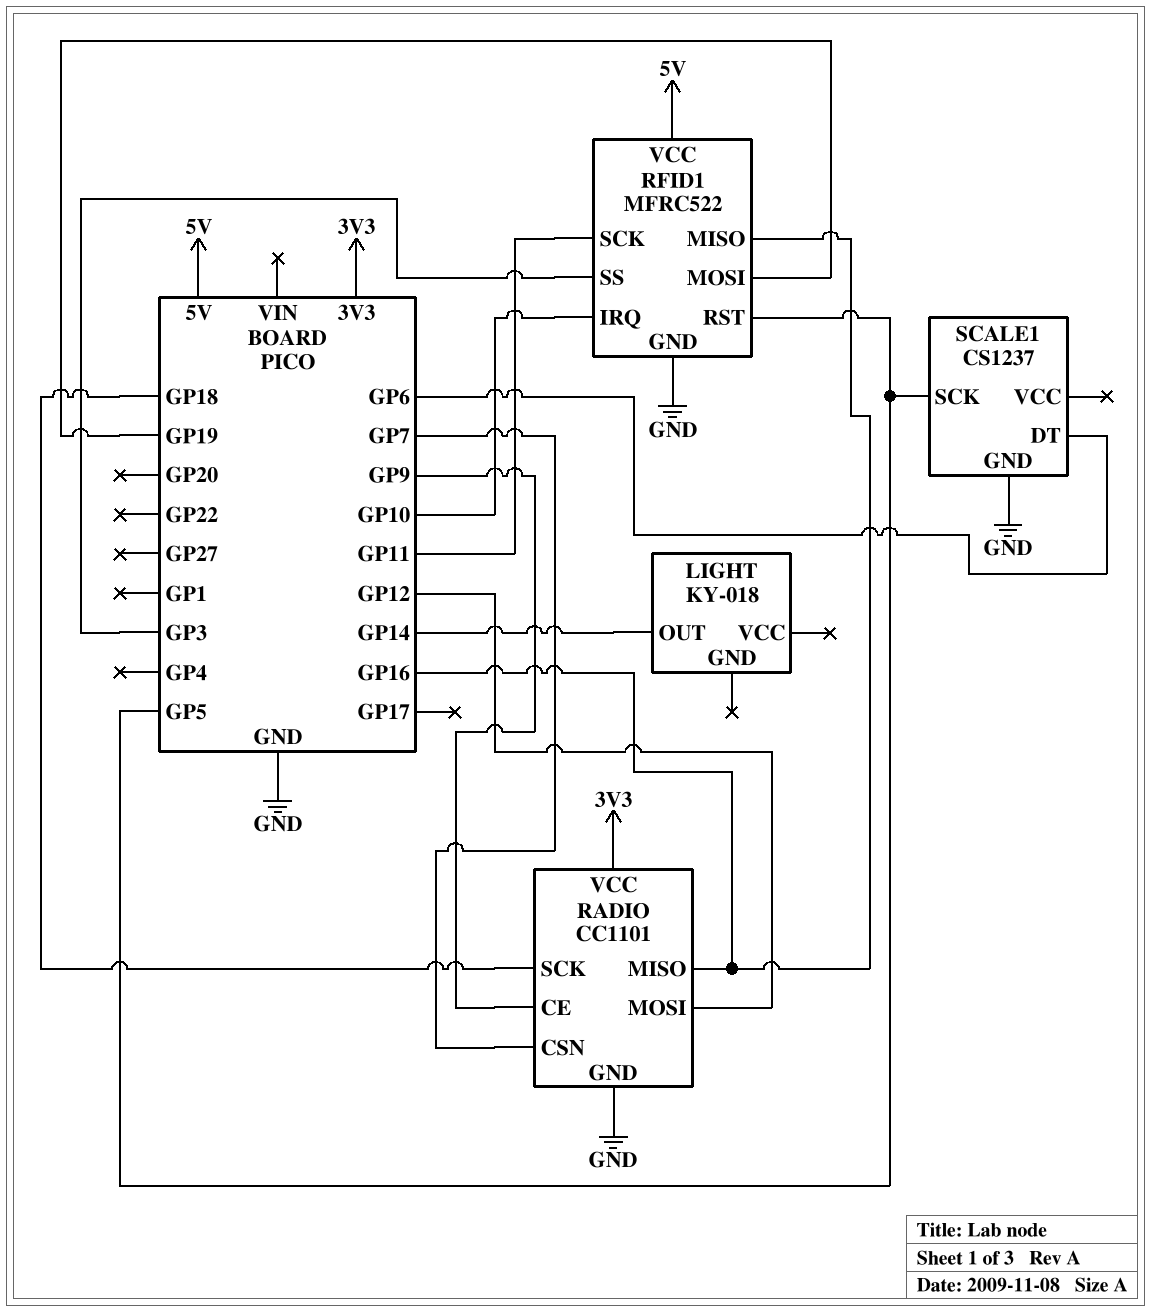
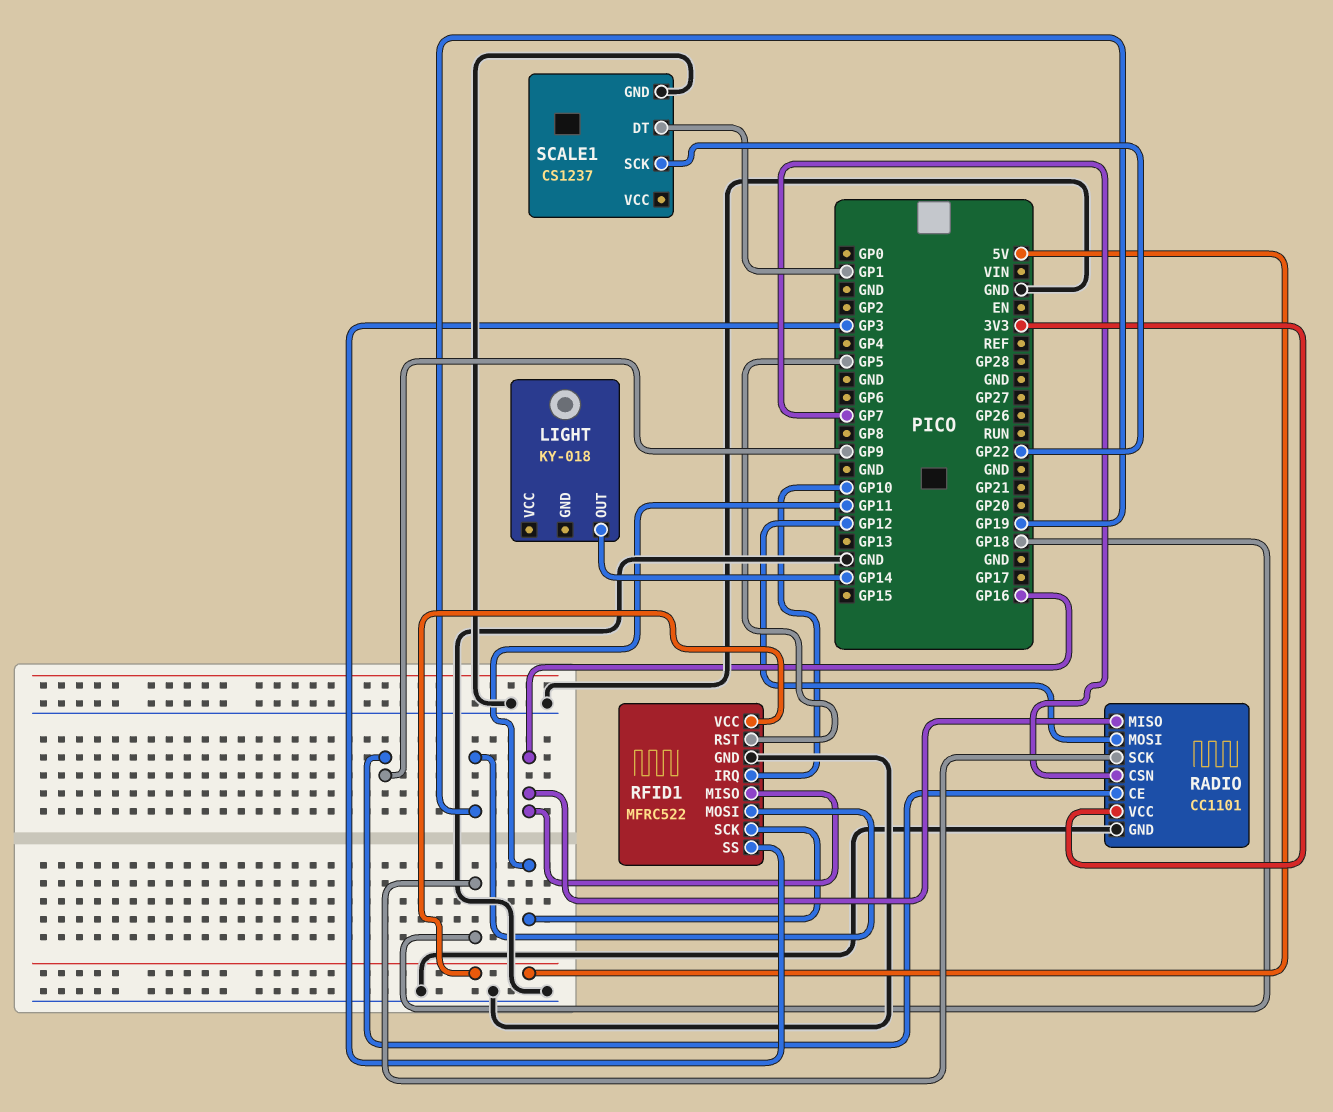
SCALE1 pin DT: GP6 -> GP1
SCALE1 pin SCK: GP5 -> GP22

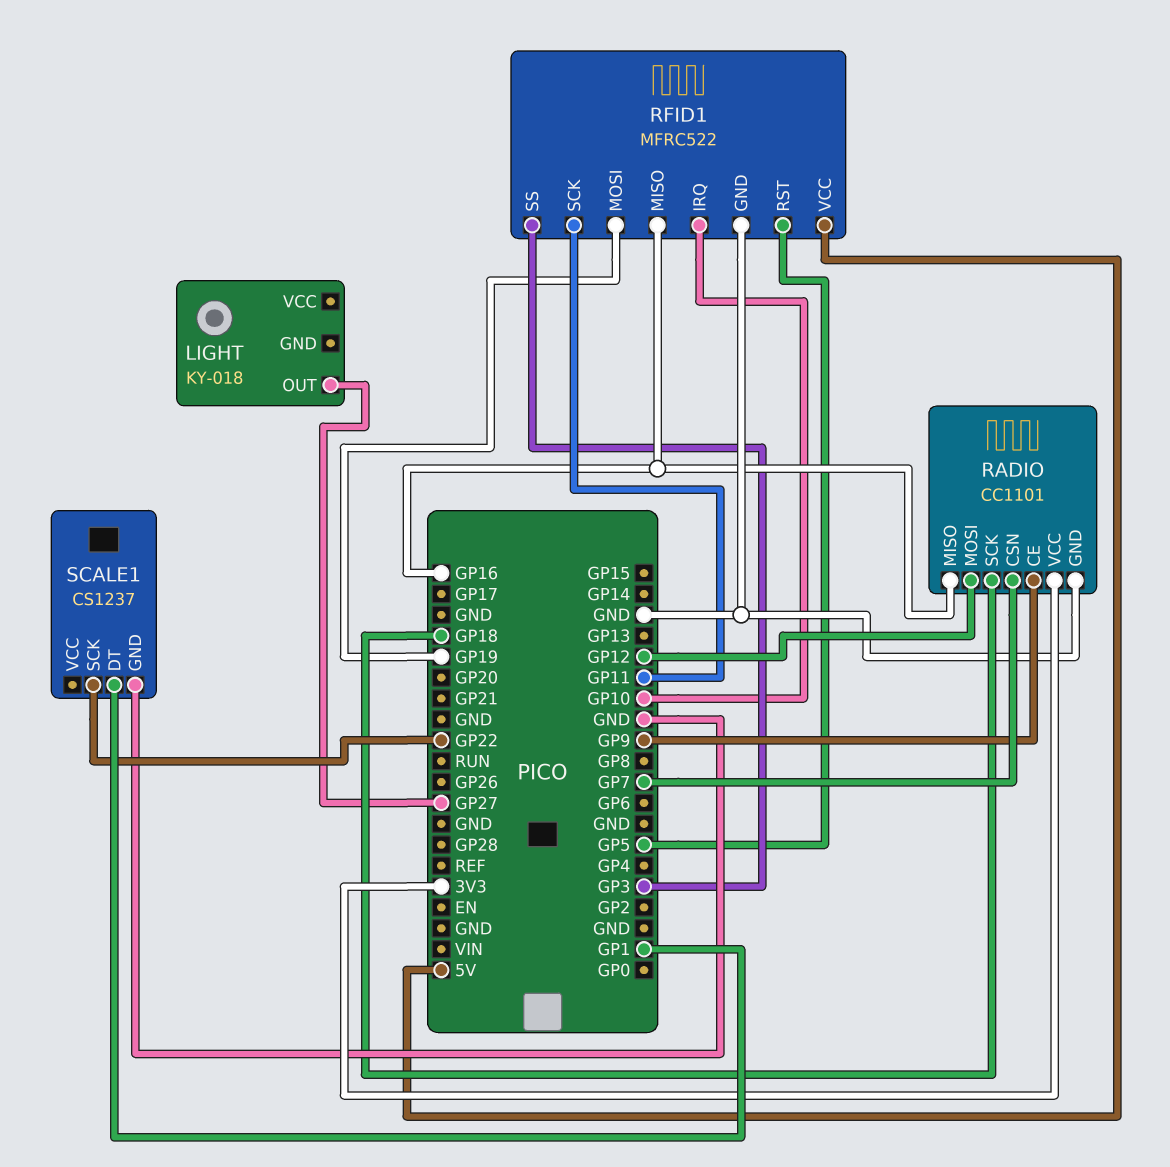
LIGHT pin OUT: GP14 -> GP27

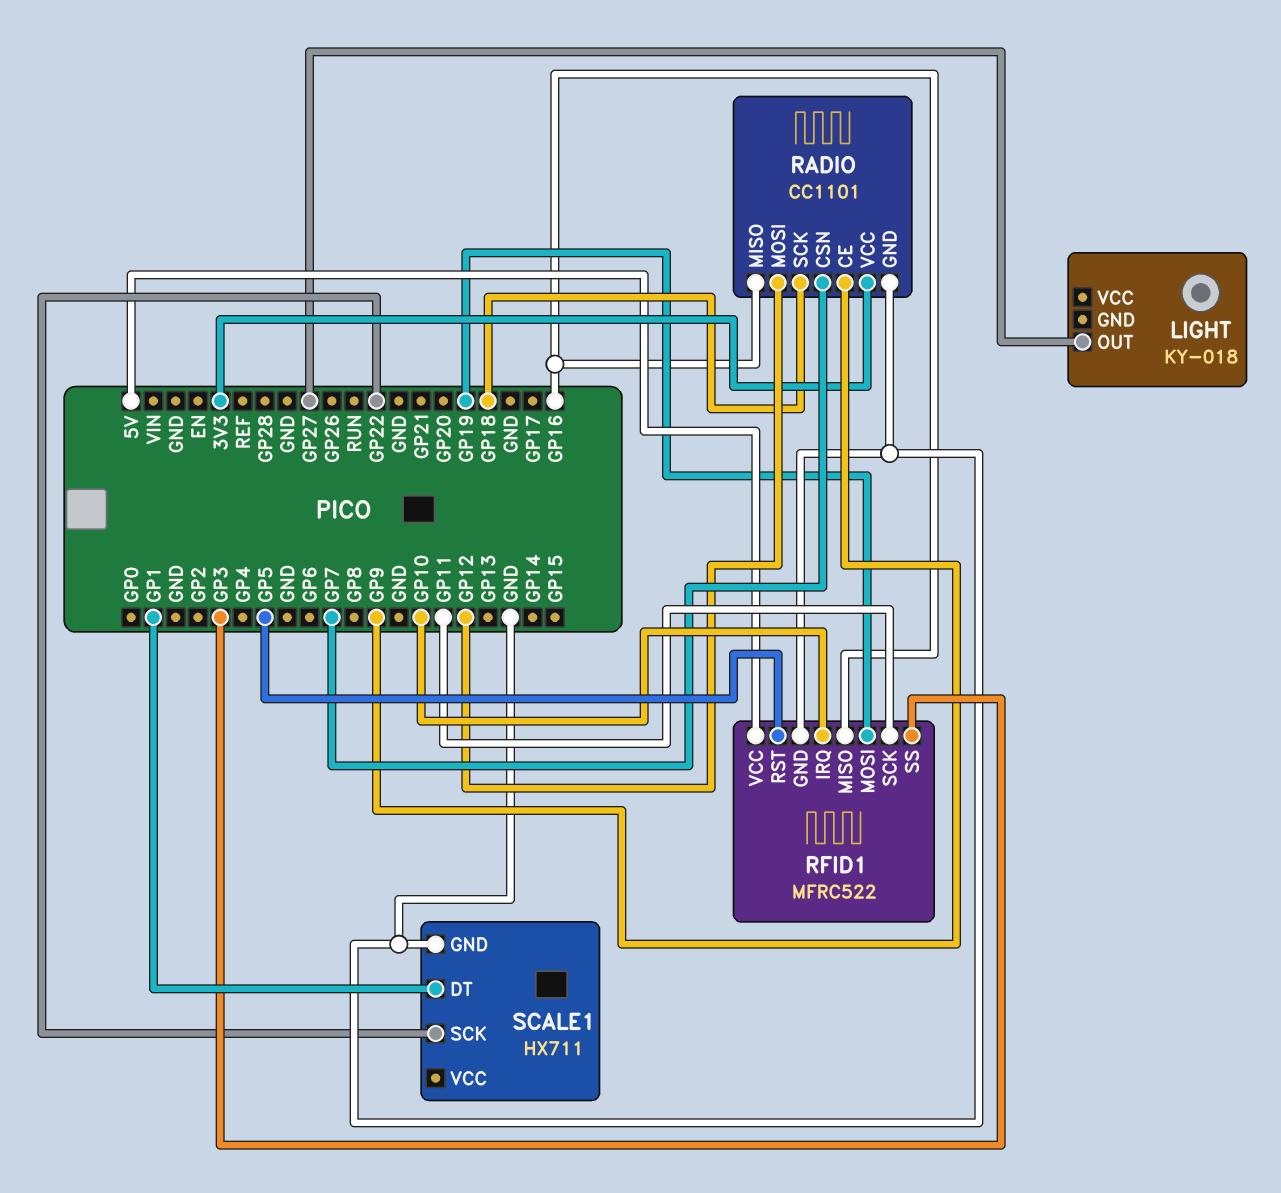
SCALE1: CS1237 -> HX711

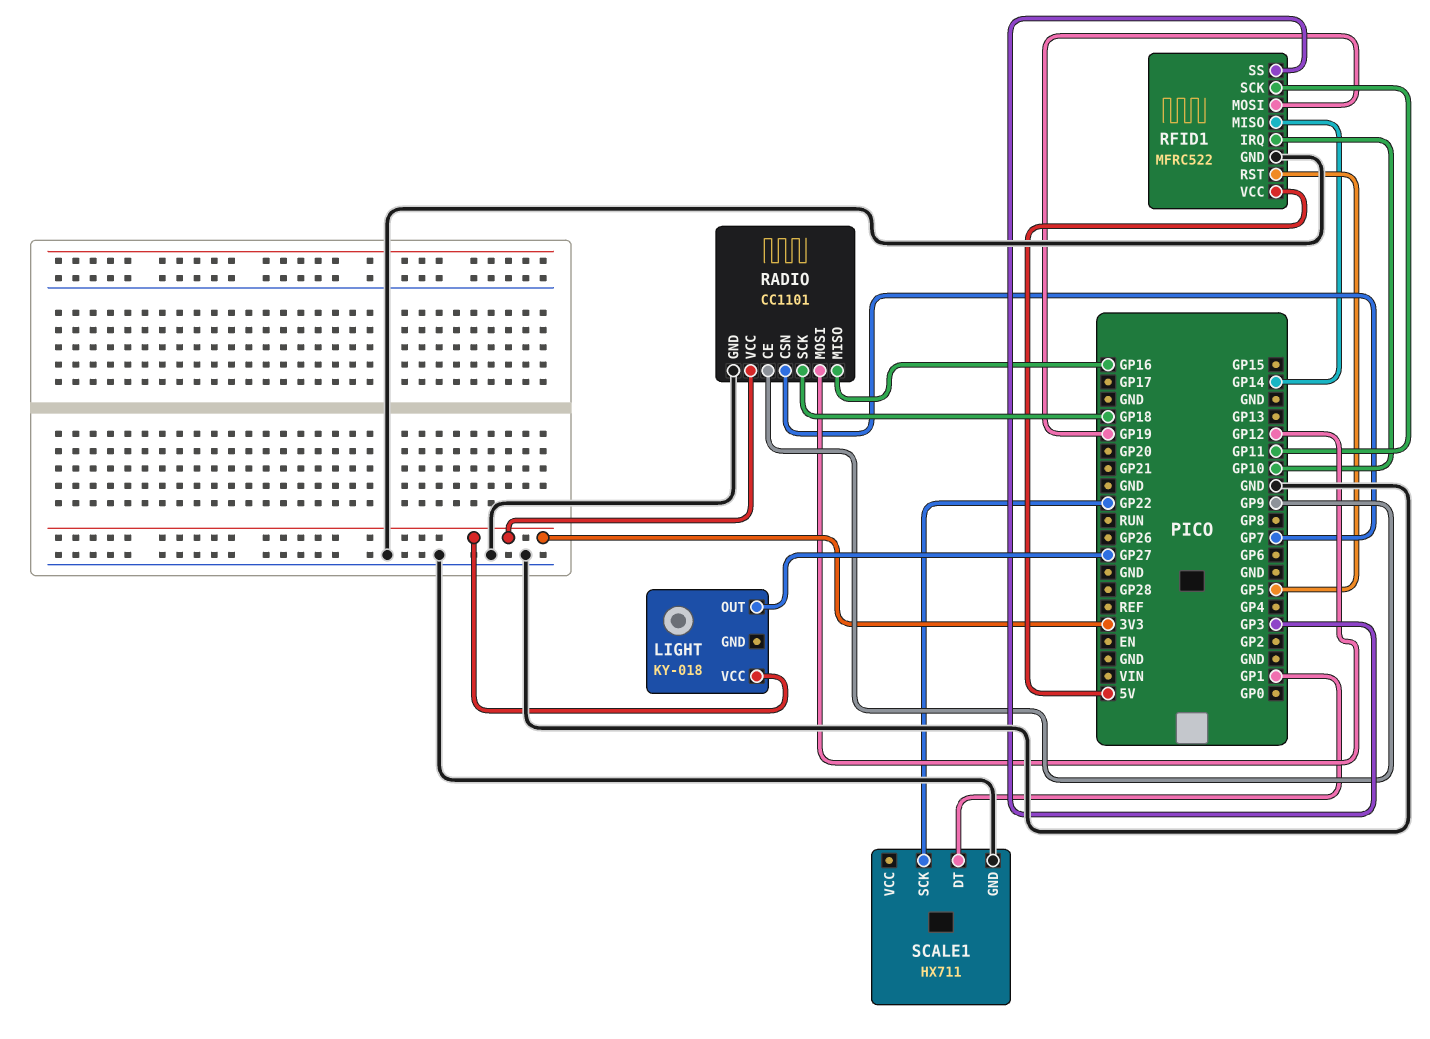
LIGHT pin VCC: none -> 3V3
RFID1 pin MISO: GP16 -> GP14

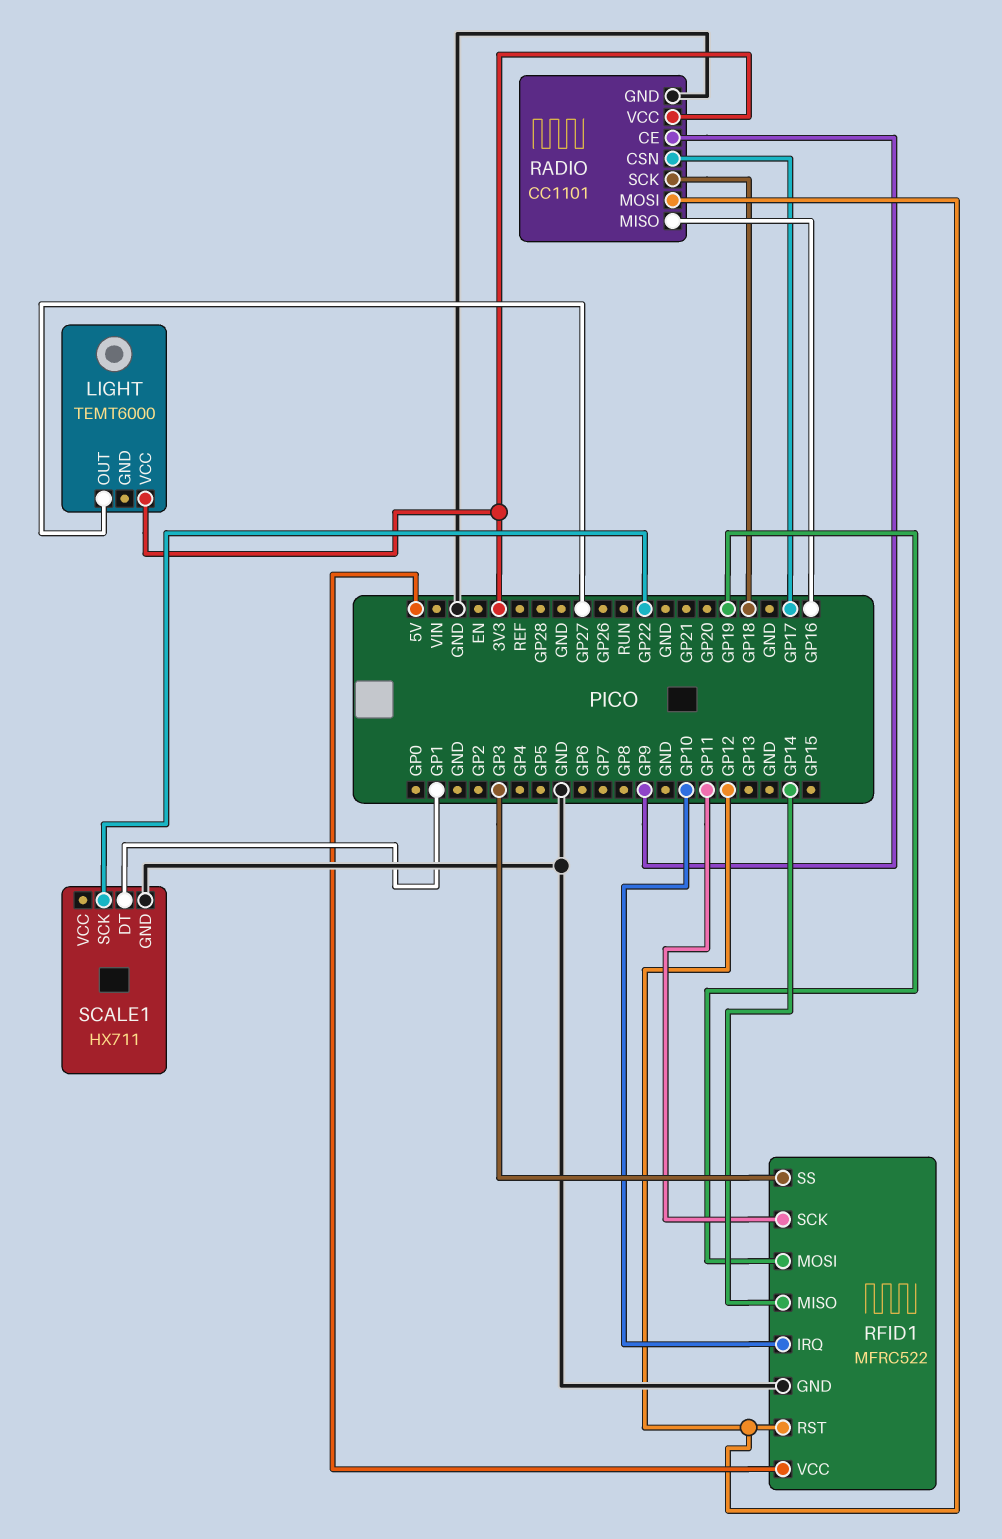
LIGHT: KY-018 -> TEMT6000
RADIO pin CSN: GP7 -> GP17
RFID1 pin RST: GP5 -> GP12

